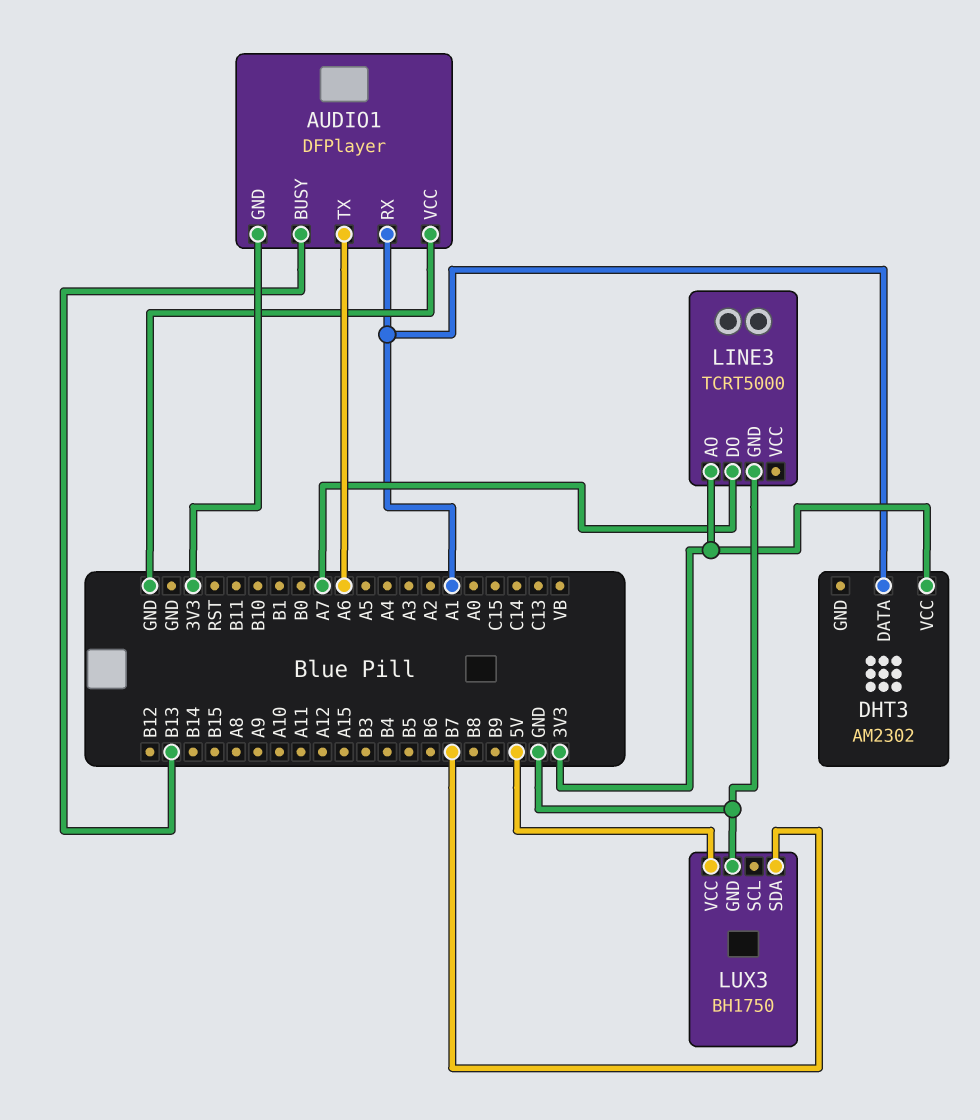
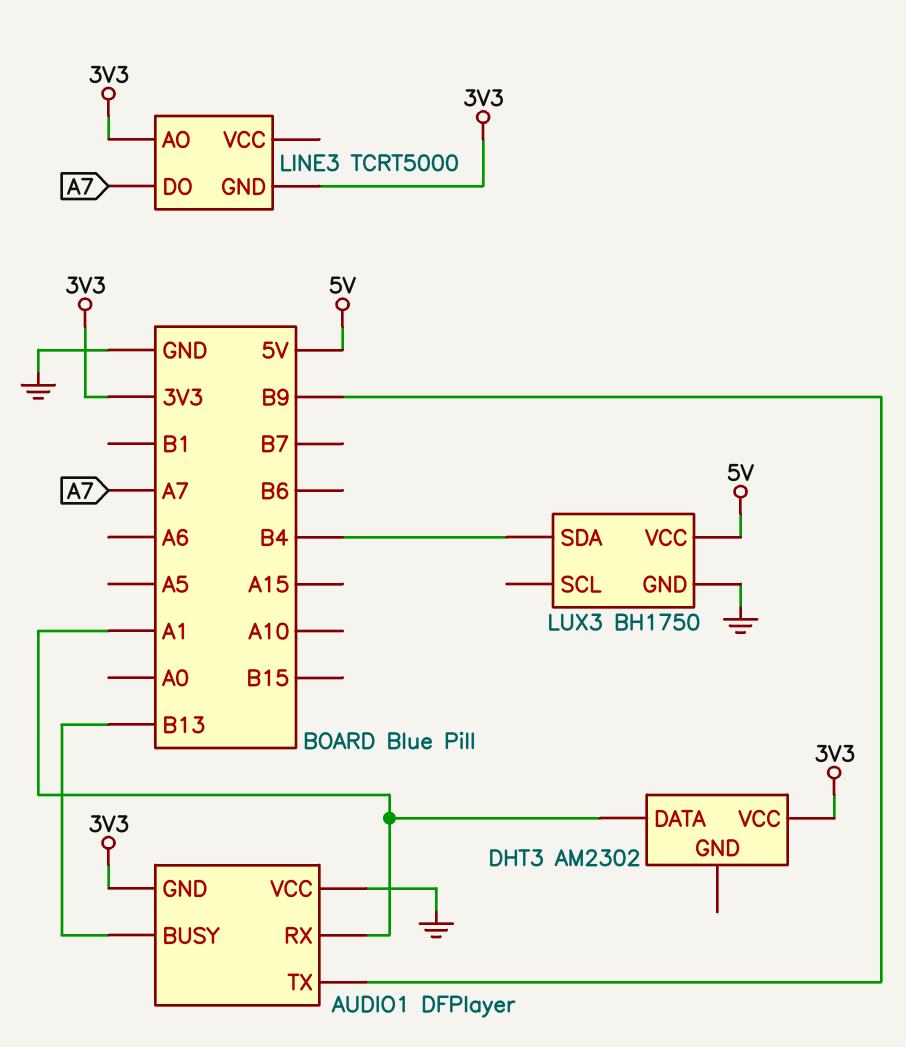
AUDIO1 pin TX: A6 -> B9
LINE3 pin GND: GND -> 3V3
LUX3 pin SDA: B7 -> B4

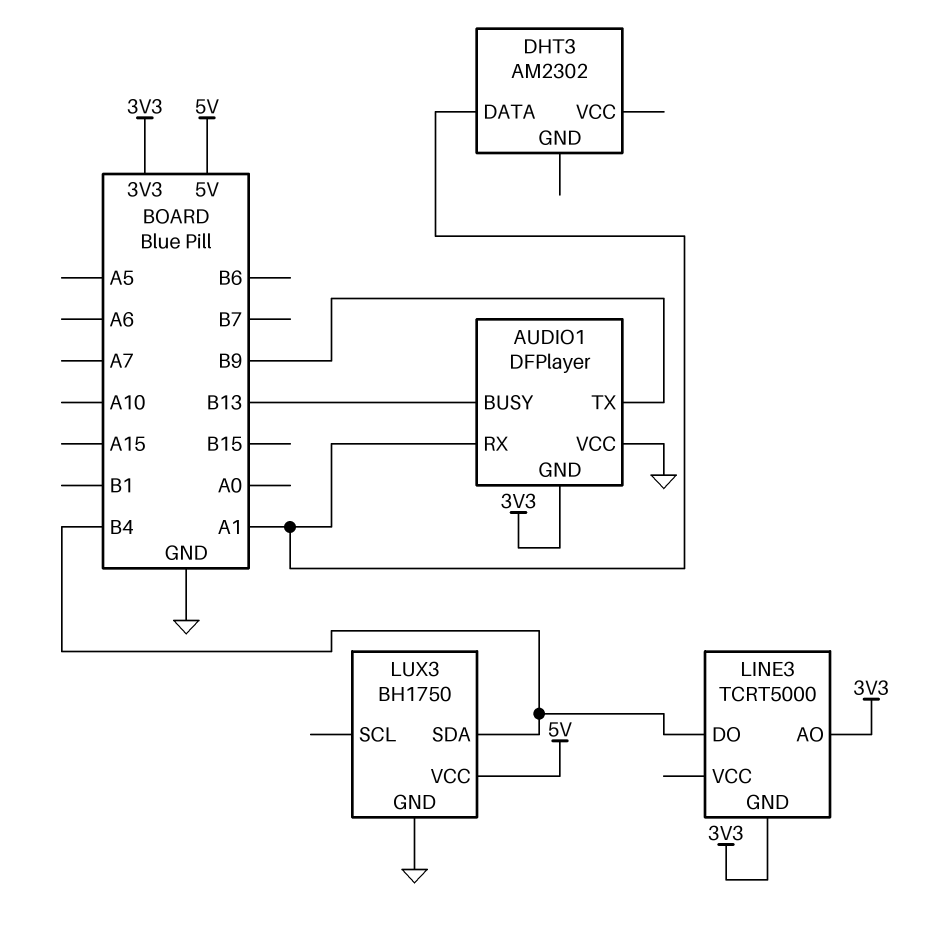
DHT3 pin VCC: 3V3 -> none
LINE3 pin DO: A7 -> B4

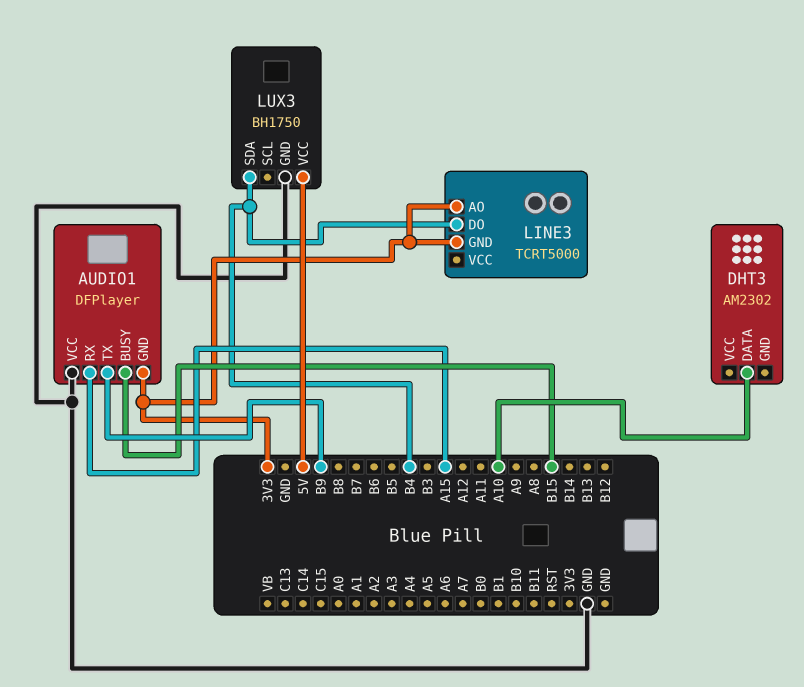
AUDIO1 pin BUSY: B13 -> B15
AUDIO1 pin RX: A1 -> A15
DHT3 pin DATA: A1 -> A10

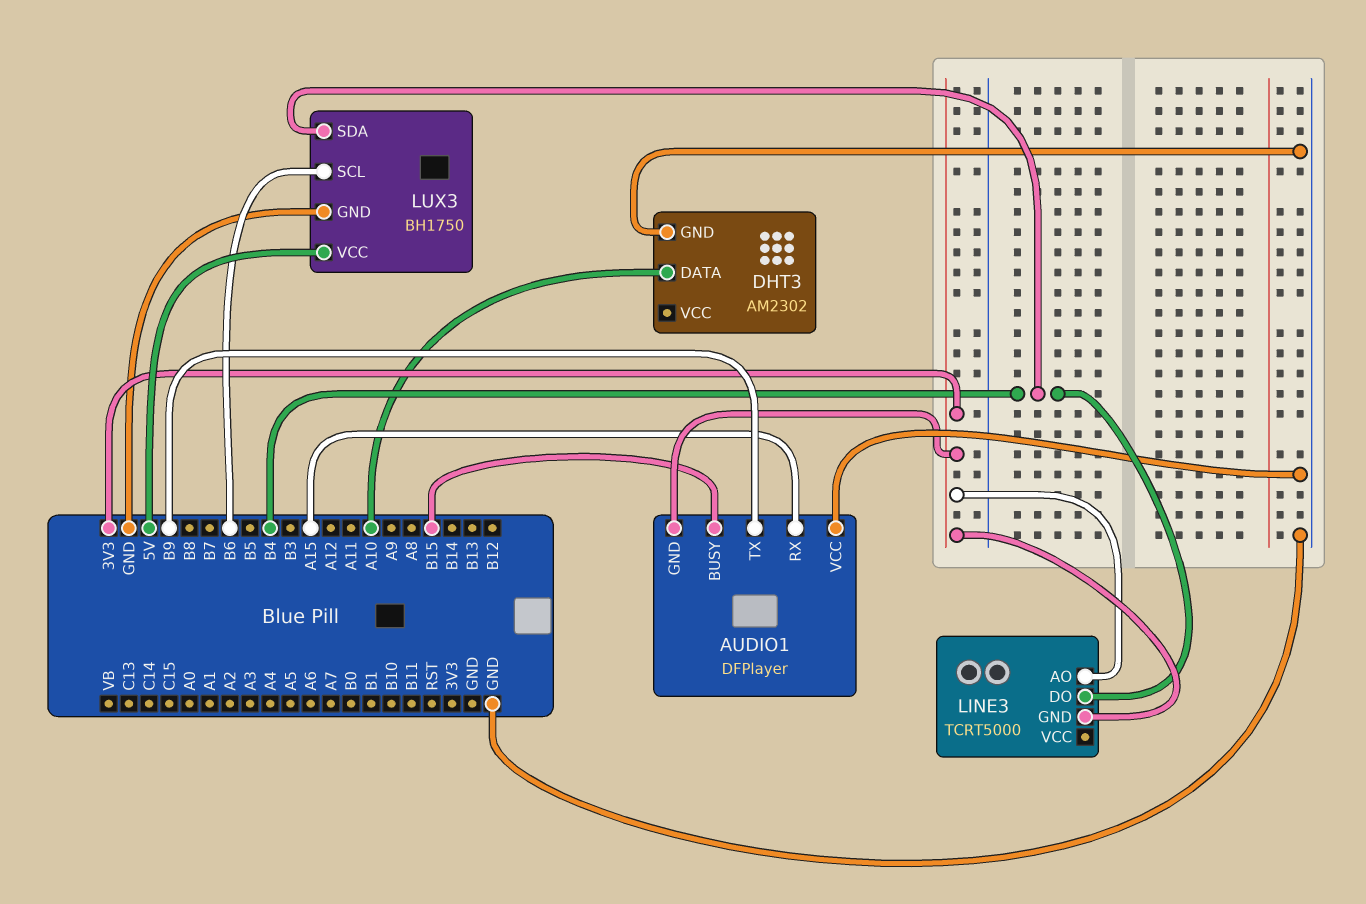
DHT3 pin GND: none -> GND
LUX3 pin SCL: none -> B6

